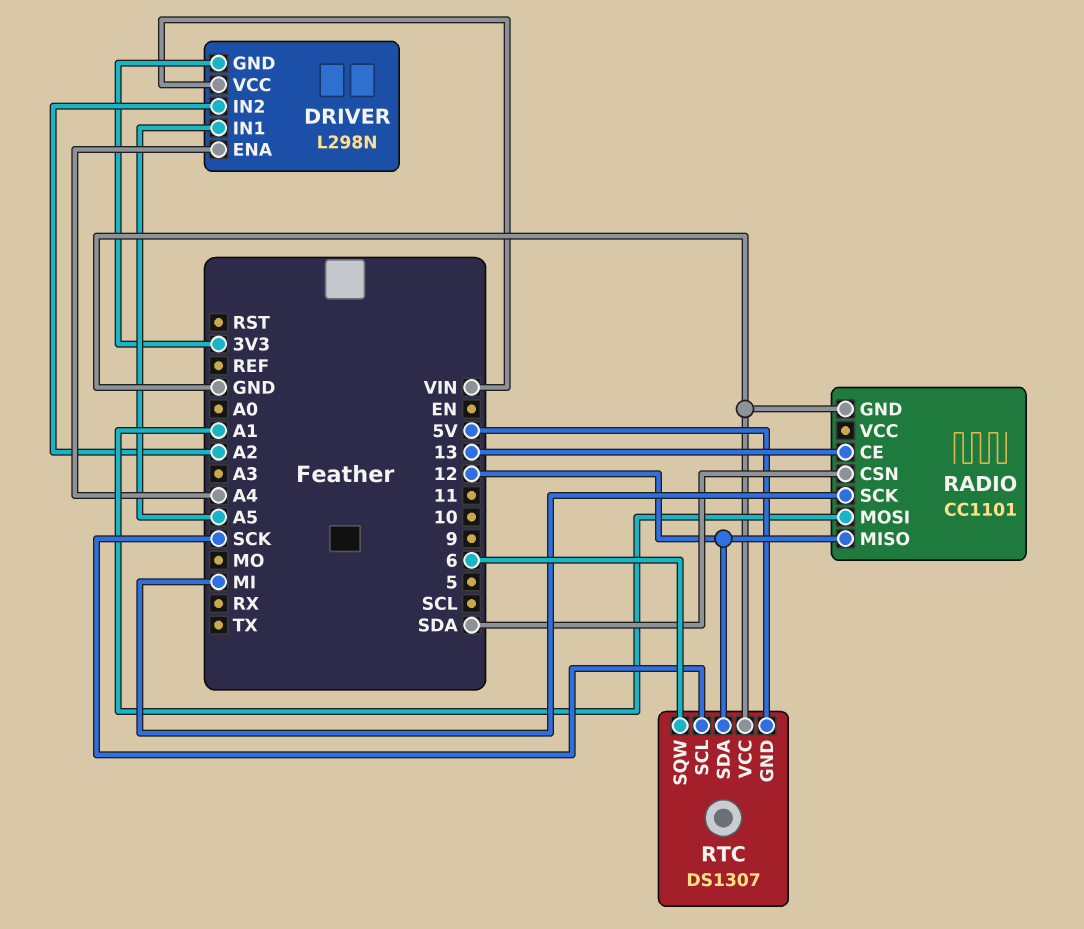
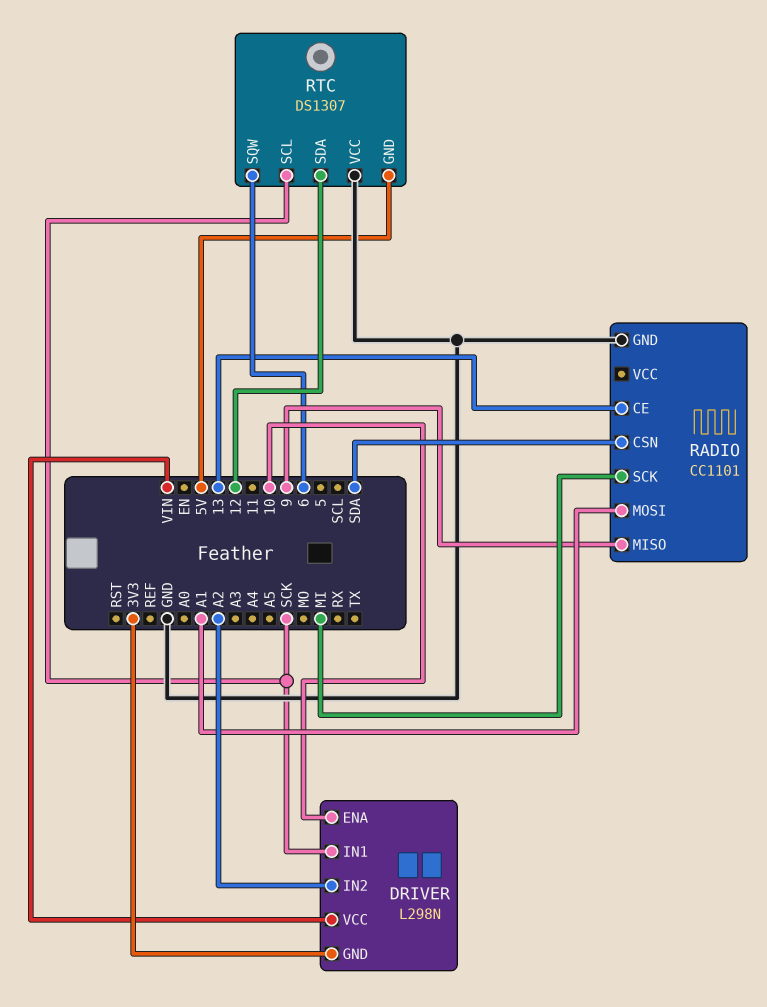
DRIVER pin ENA: A4 -> 10
DRIVER pin IN1: A5 -> SCK
RADIO pin MISO: 12 -> 9

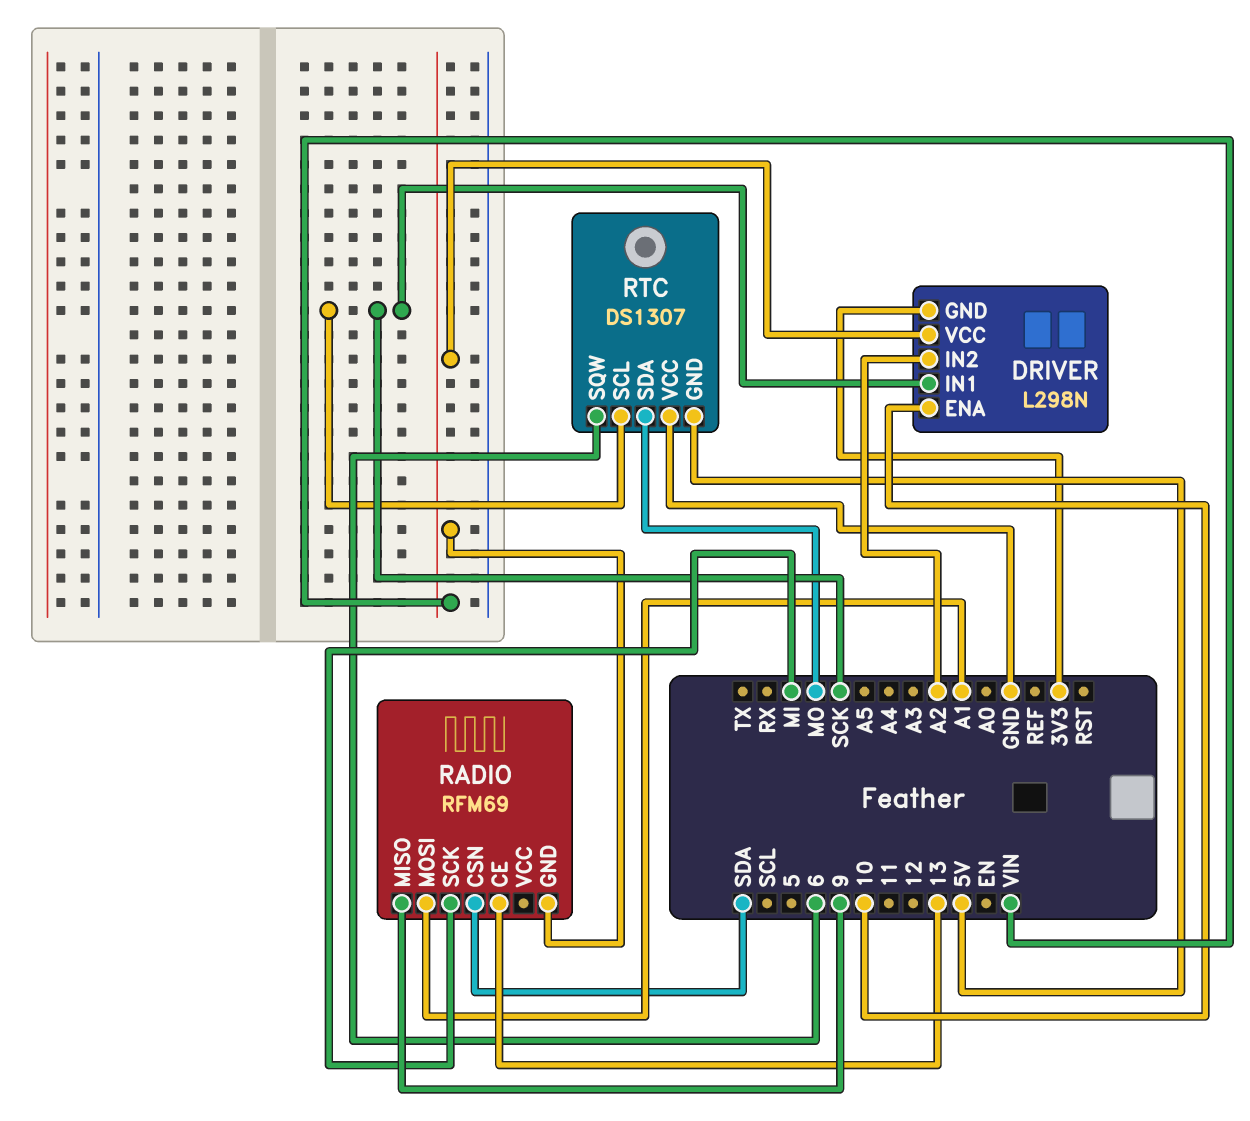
RADIO: CC1101 -> RFM69
RADIO pin GND: GND -> VIN
RTC pin SDA: 12 -> MO

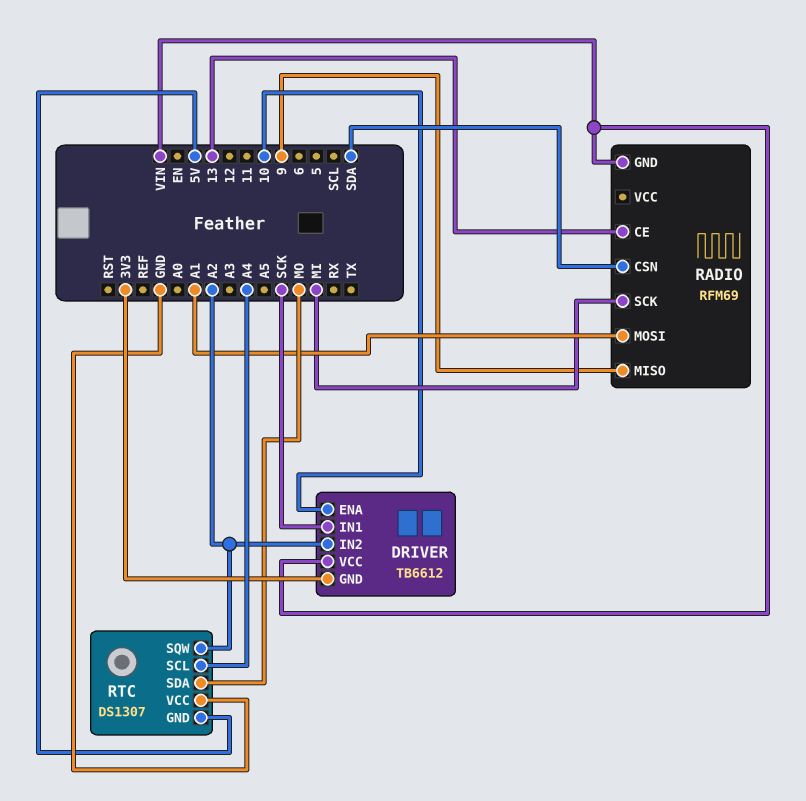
DRIVER: L298N -> TB6612
RTC pin SCL: SCK -> A4
RTC pin SQW: 6 -> A2

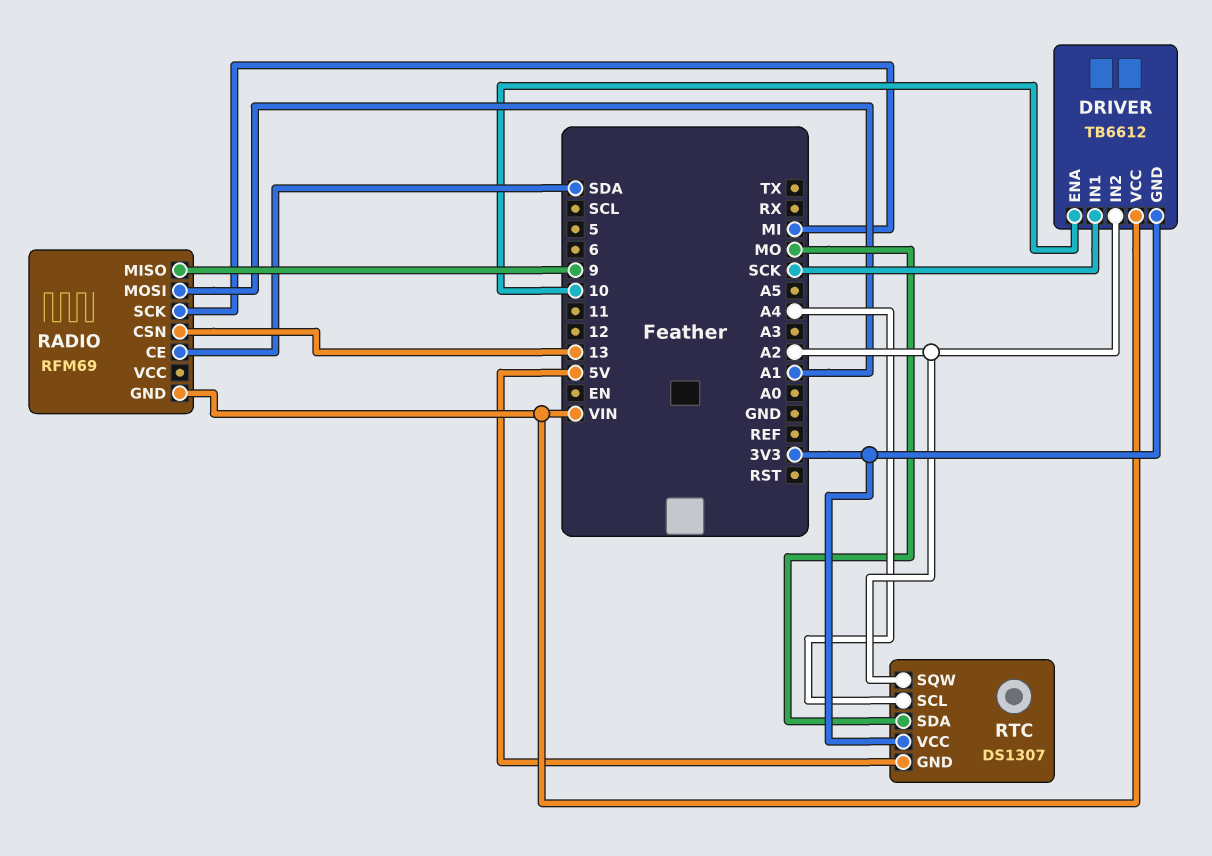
RADIO pin CE: 13 -> SDA
RADIO pin CSN: SDA -> 13
RTC pin VCC: GND -> 3V3

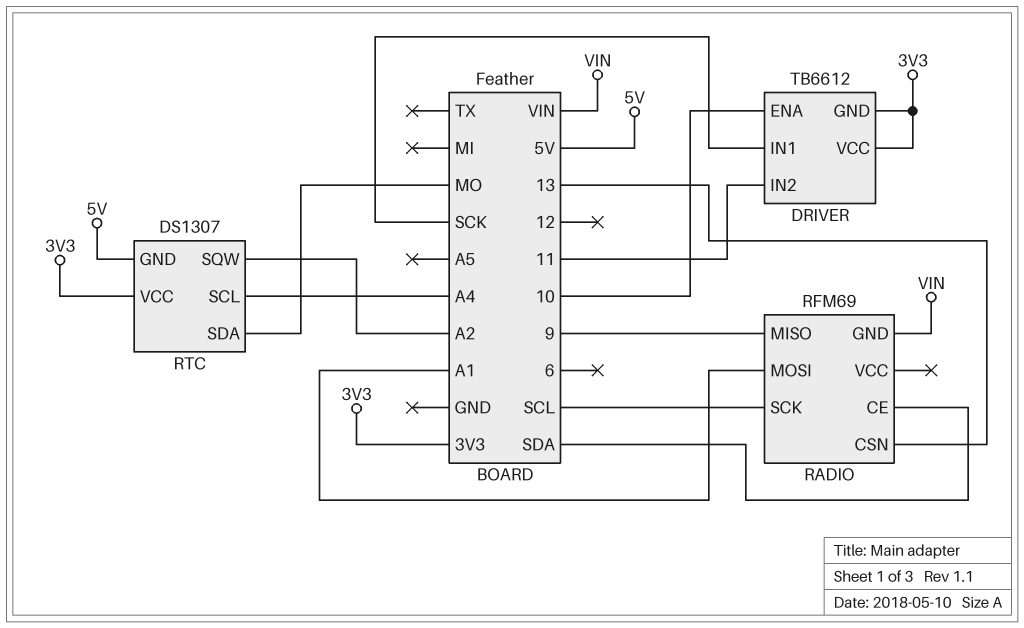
DRIVER pin IN2: A2 -> 11
DRIVER pin VCC: VIN -> 3V3
RADIO pin SCK: MI -> SCL

